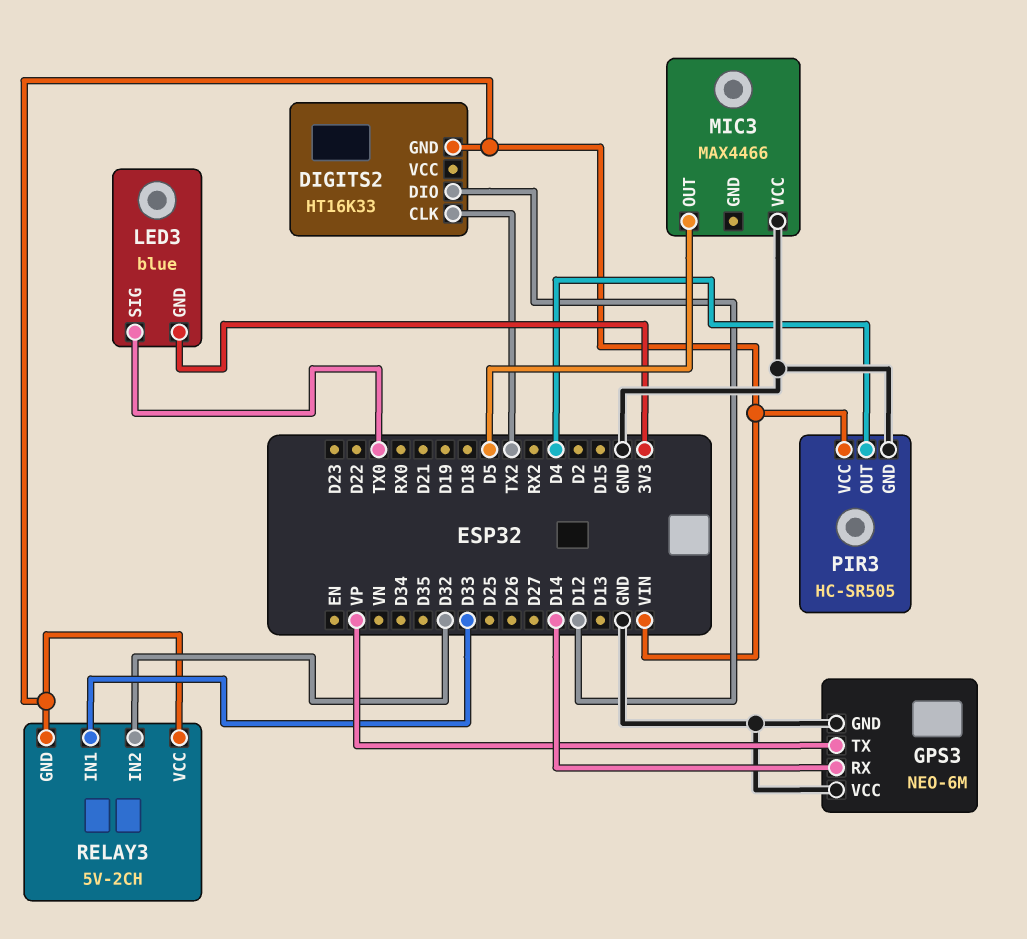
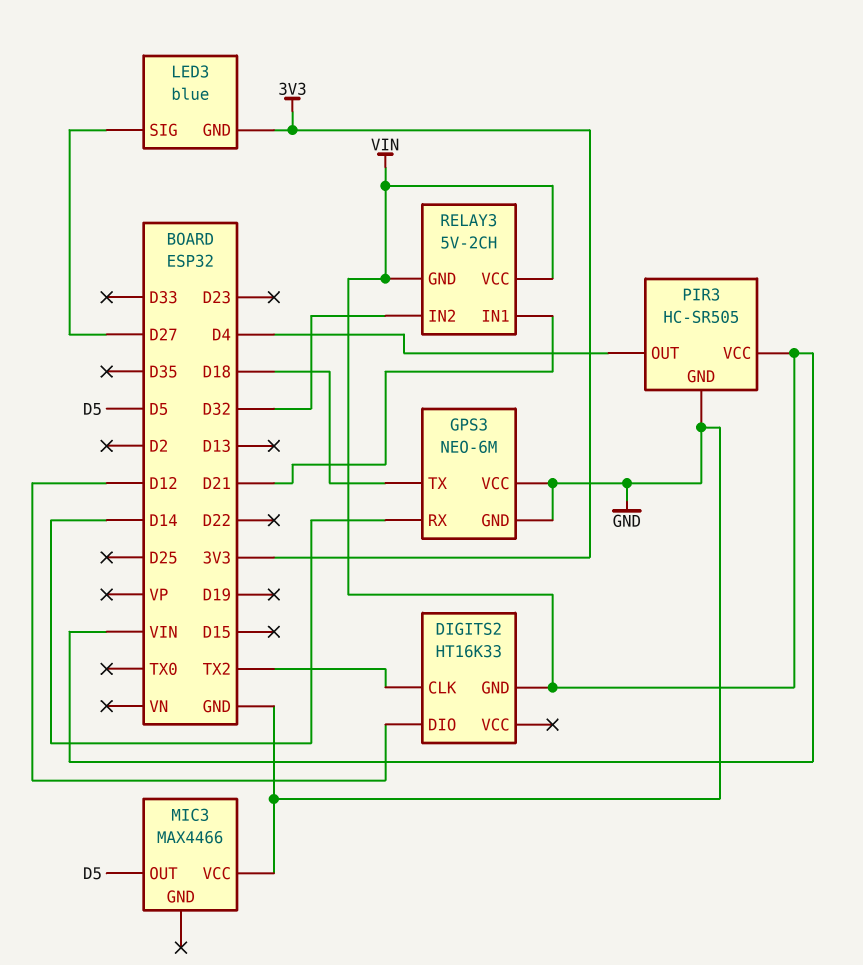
GPS3 pin TX: VP -> D18
LED3 pin SIG: TX0 -> D27
RELAY3 pin IN1: D33 -> D21

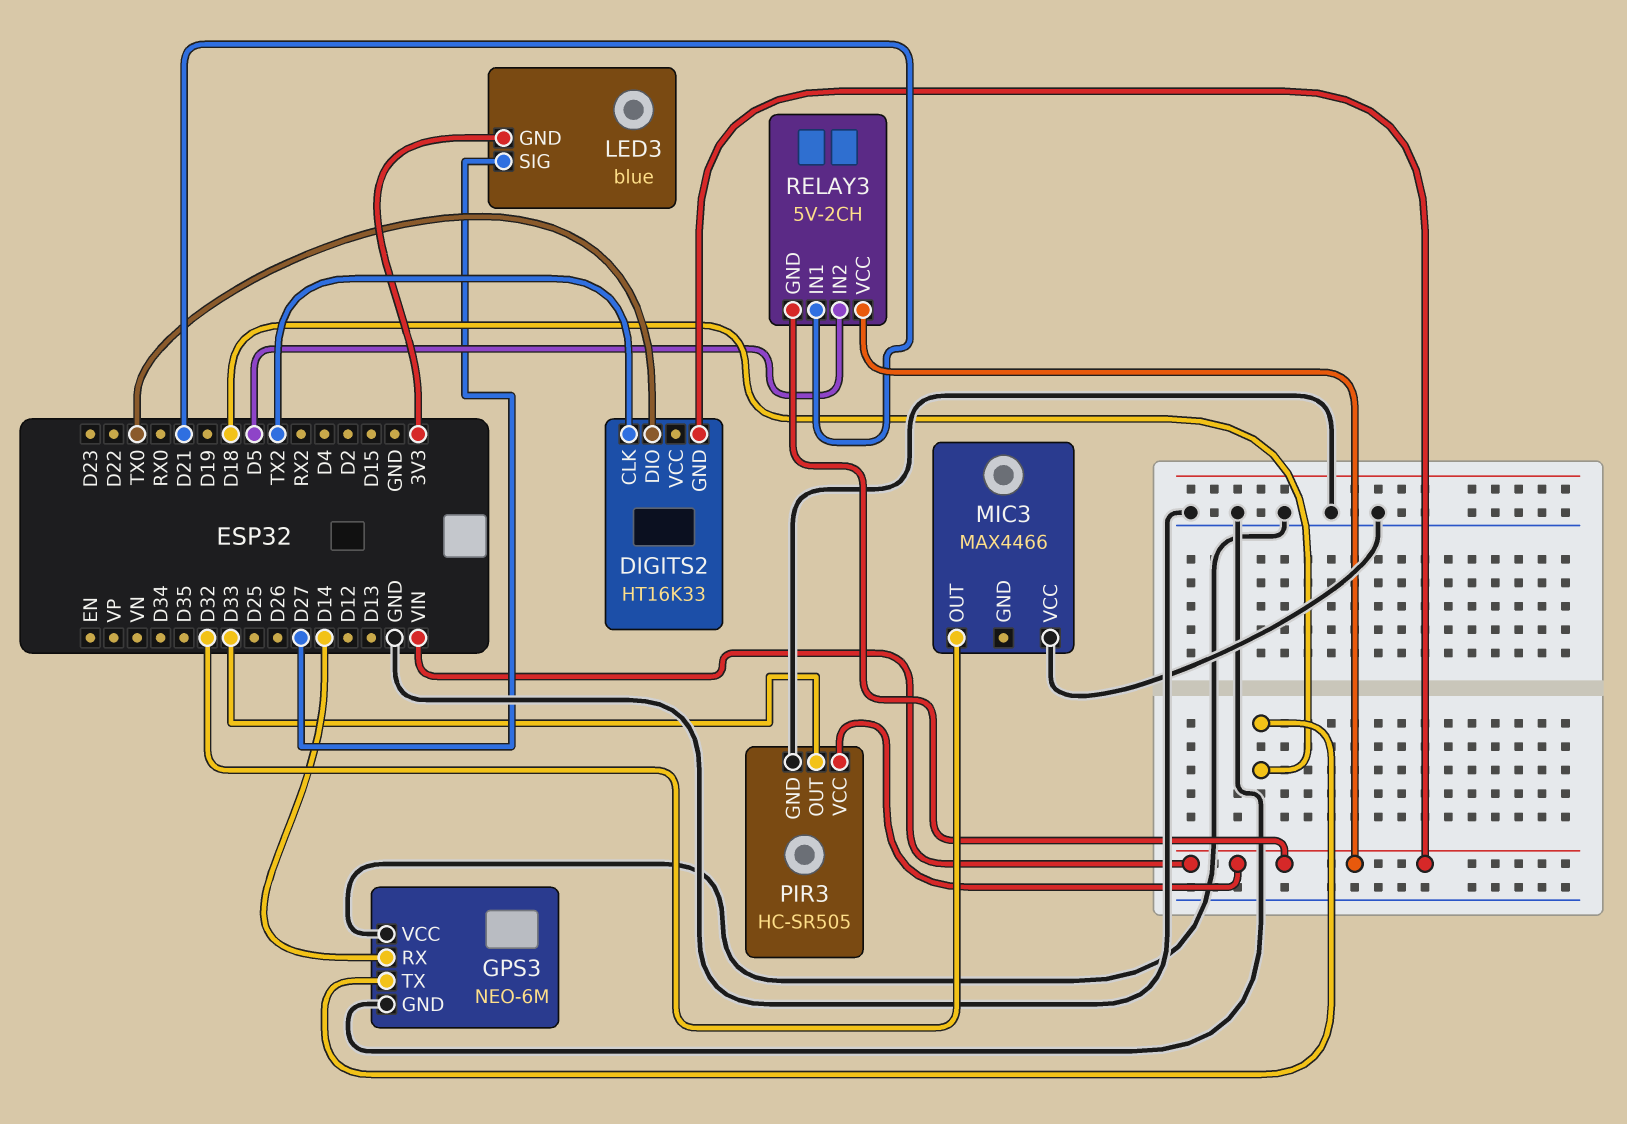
DIGITS2 pin DIO: D12 -> TX0
MIC3 pin OUT: D5 -> D32
PIR3 pin OUT: D4 -> D33
RELAY3 pin IN2: D32 -> D5

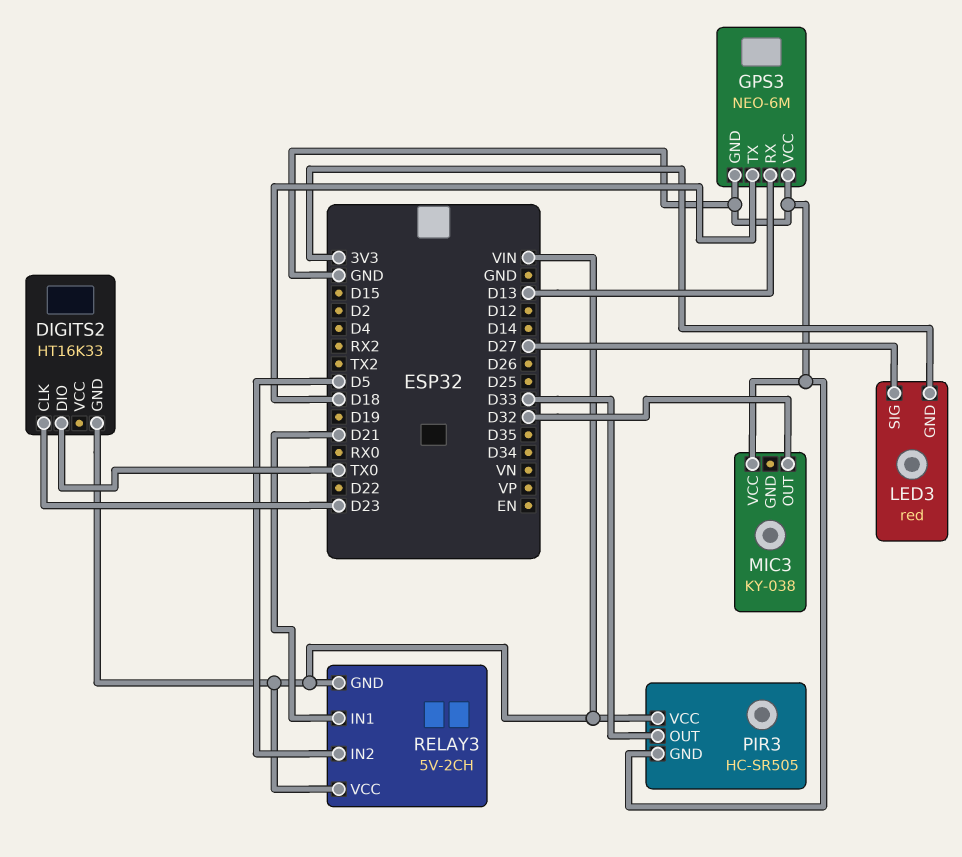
DIGITS2 pin CLK: TX2 -> D23
GPS3 pin RX: D14 -> D13
LED3: blue -> red
MIC3: MAX4466 -> KY-038

